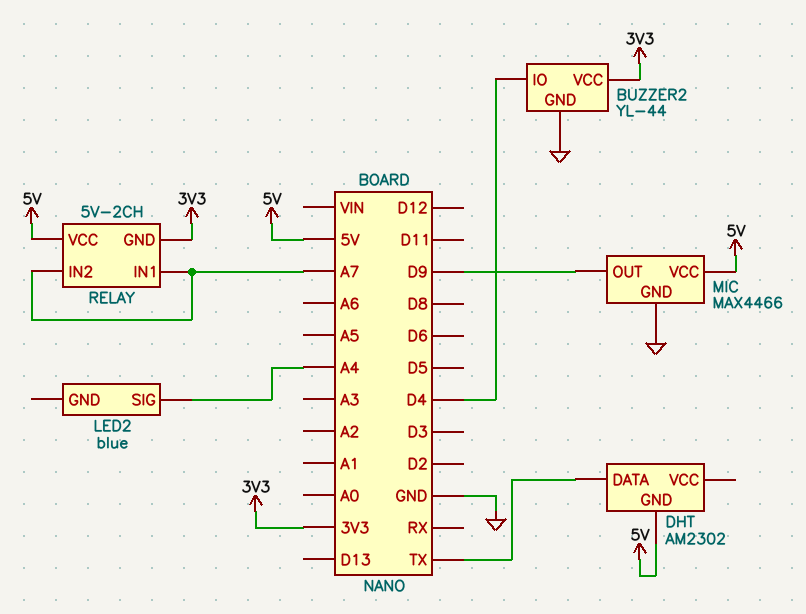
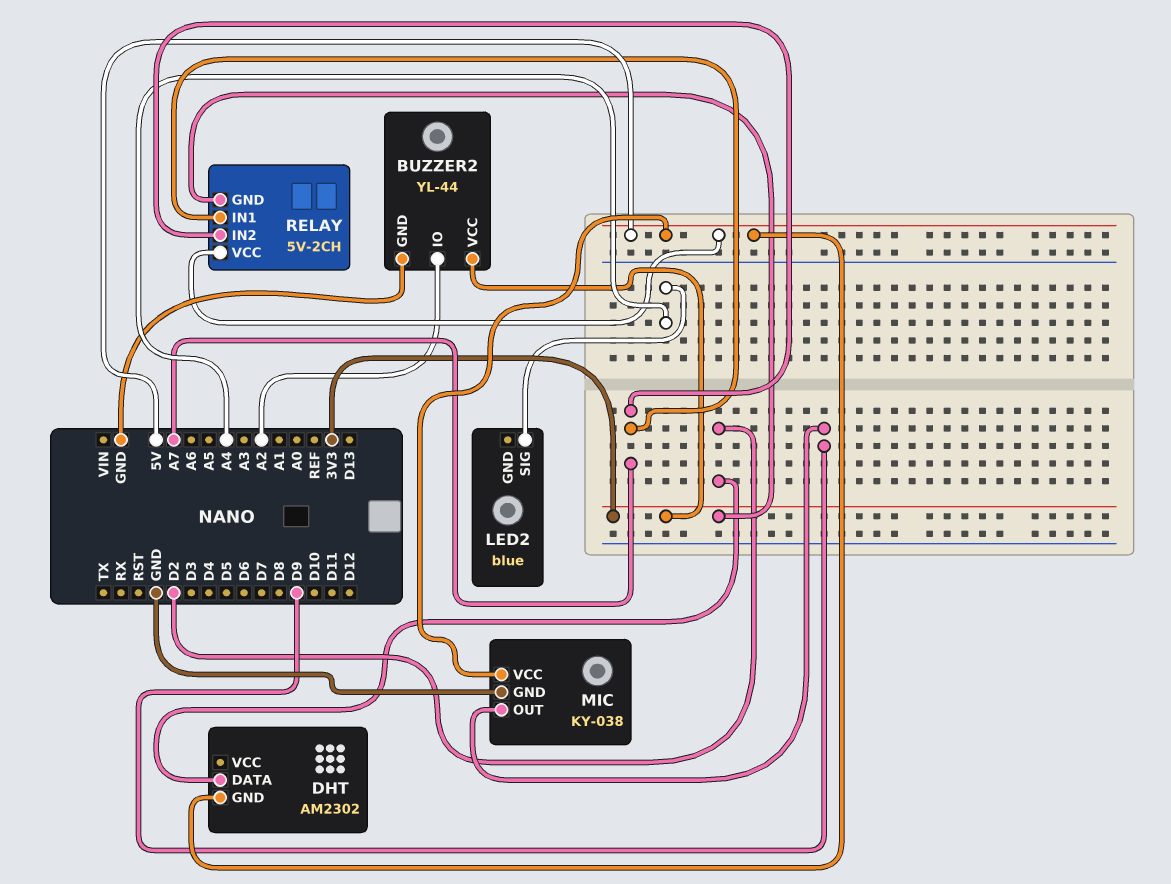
BUZZER2 pin IO: D4 -> A2
DHT pin DATA: TX -> D2
MIC: MAX4466 -> KY-038

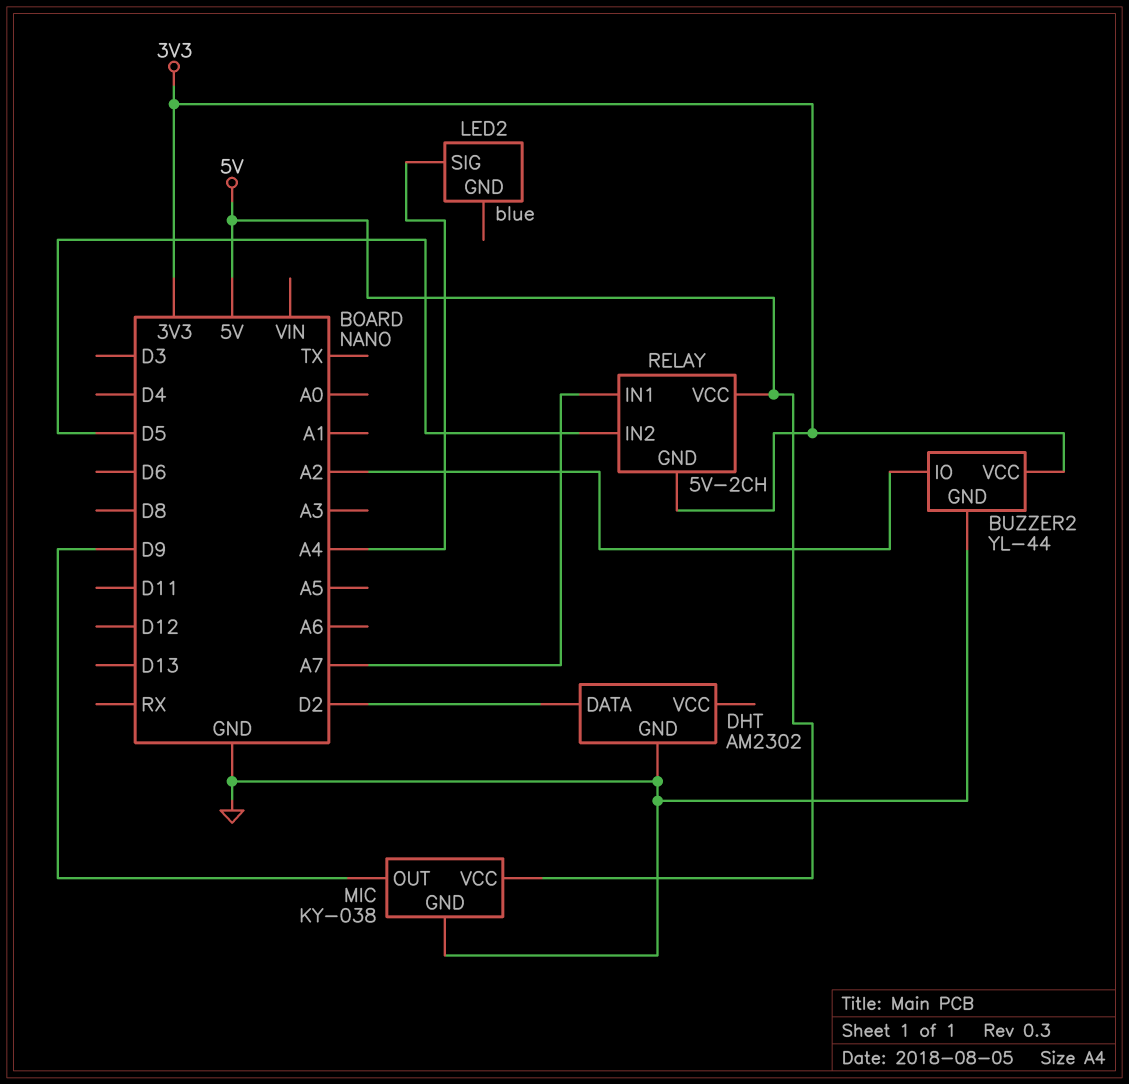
DHT pin GND: 5V -> GND
RELAY pin IN2: A7 -> D5

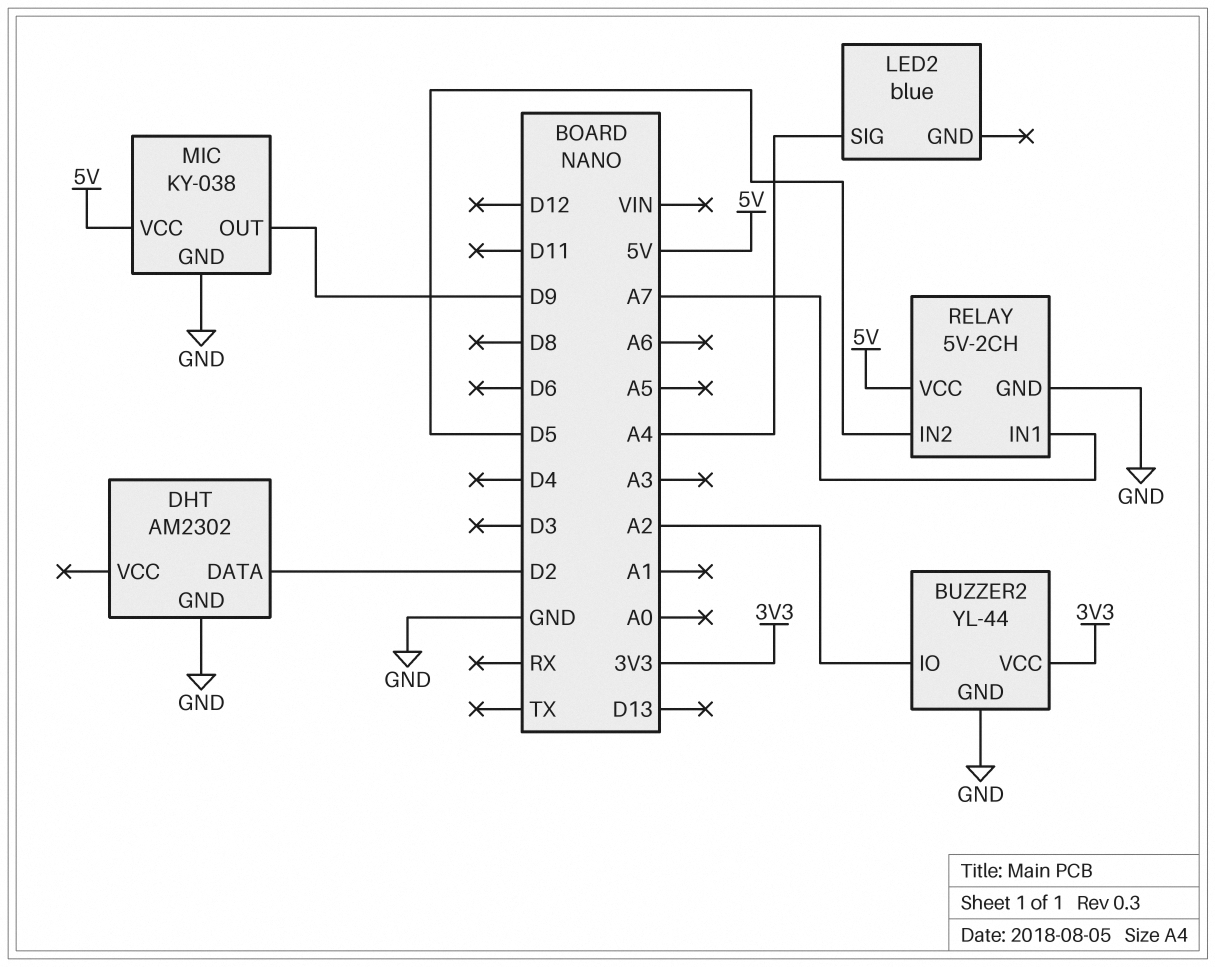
RELAY pin GND: 3V3 -> GND

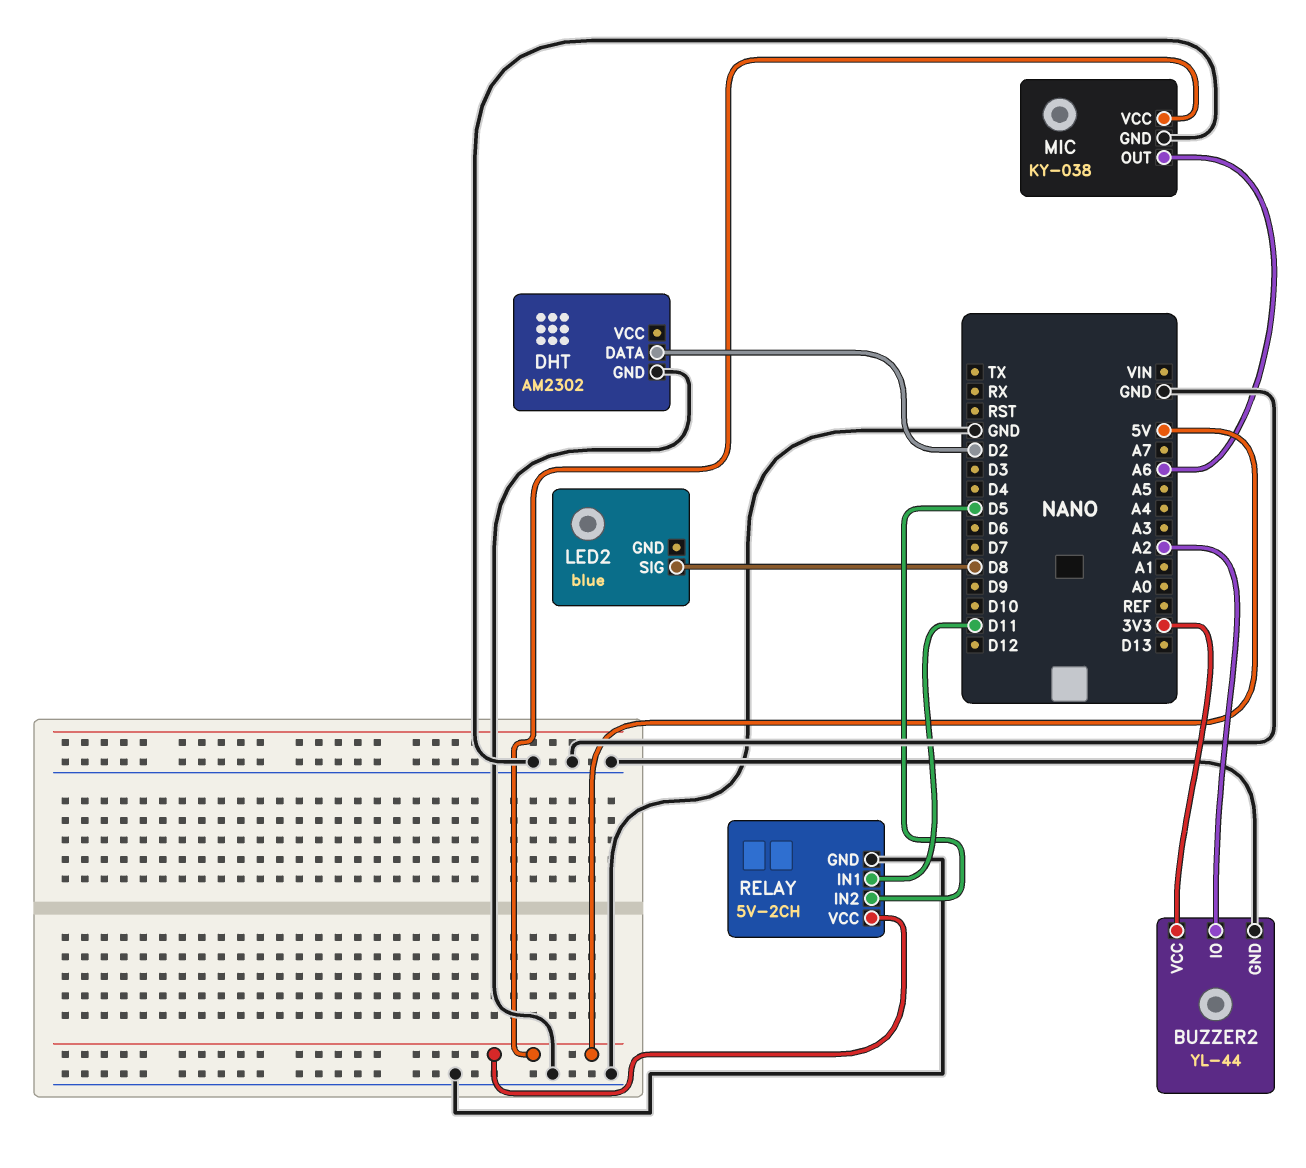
LED2 pin SIG: A4 -> D8
MIC pin OUT: D9 -> A6
RELAY pin IN1: A7 -> D11

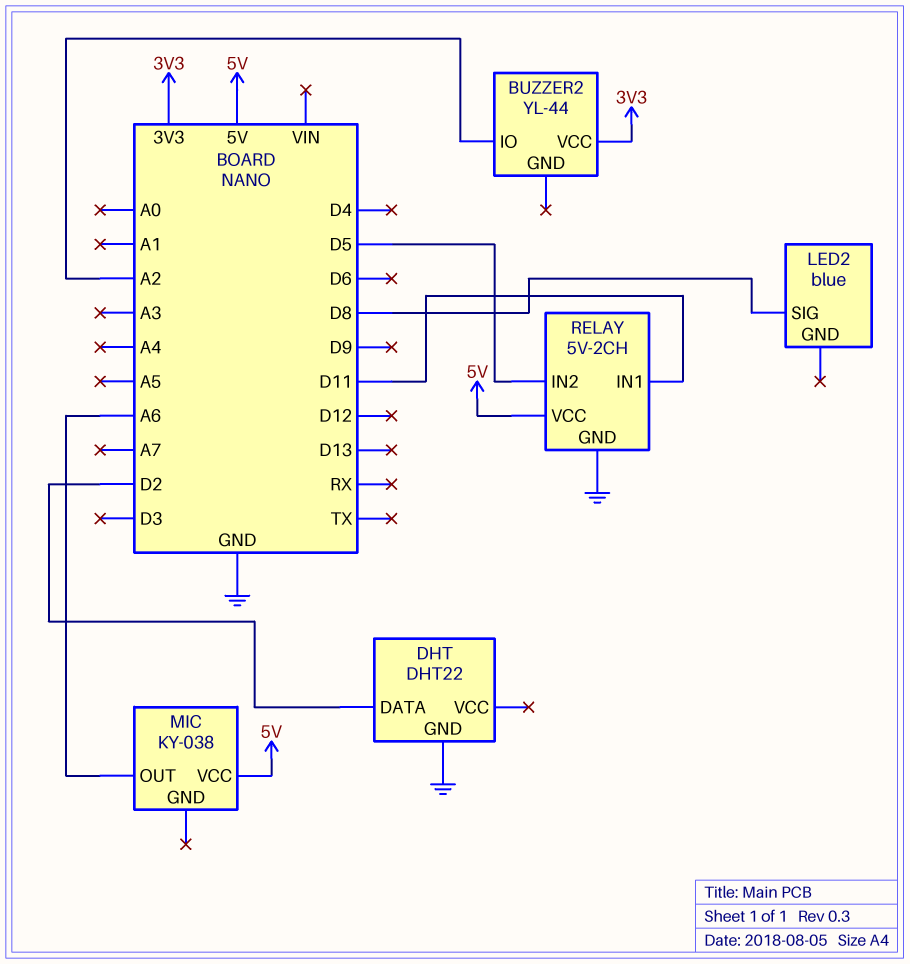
BUZZER2 pin GND: GND -> none
DHT: AM2302 -> DHT22
MIC pin GND: GND -> none

